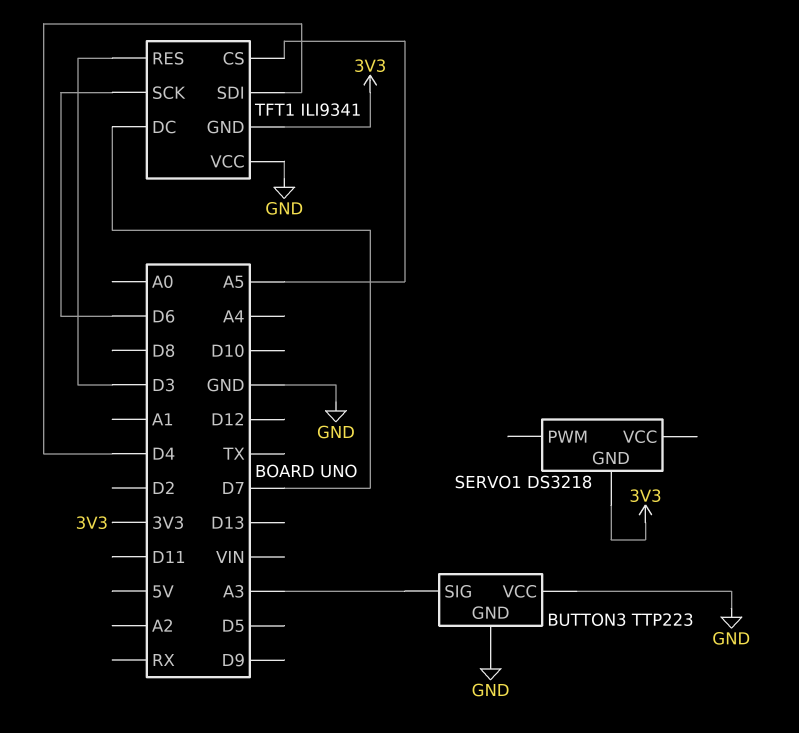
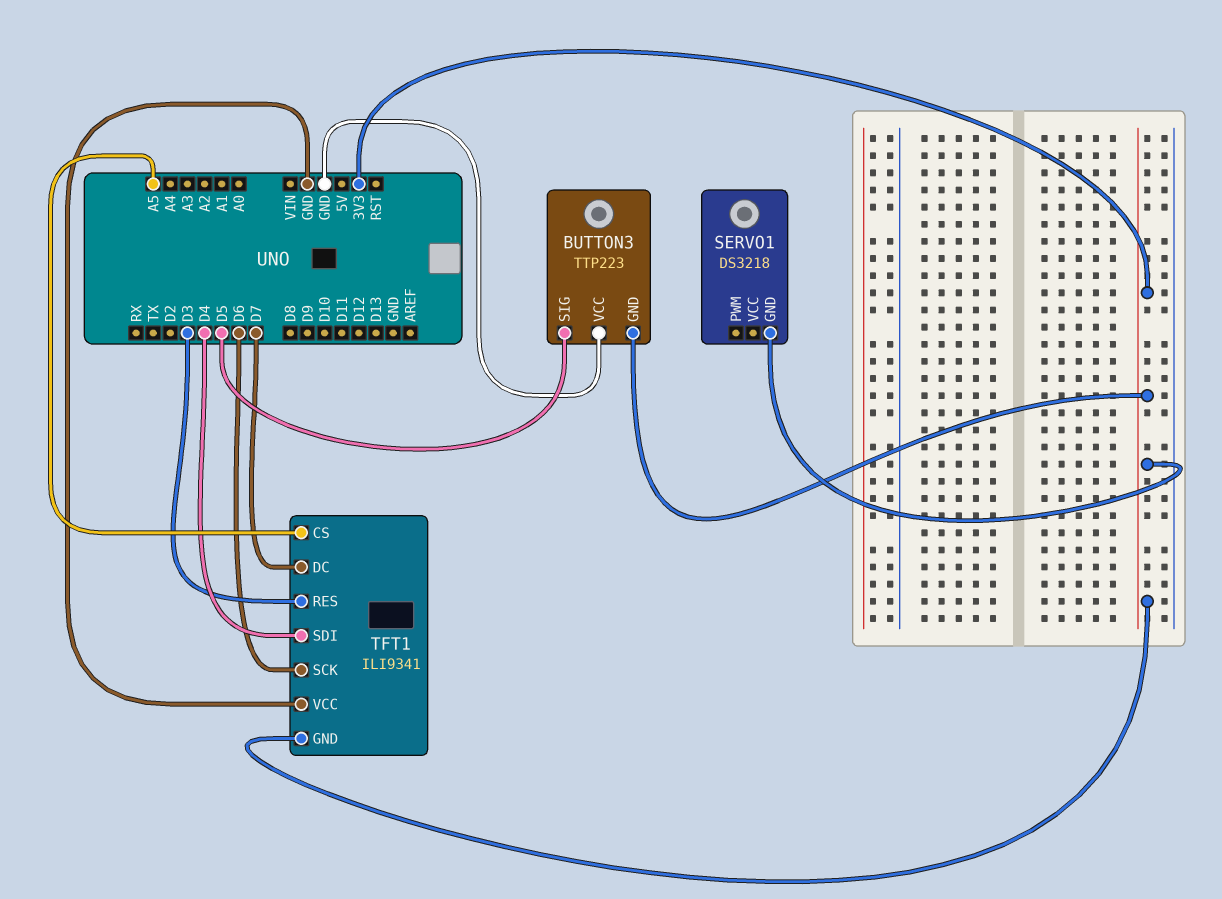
BUTTON3 pin GND: GND -> 3V3
BUTTON3 pin SIG: A3 -> D5

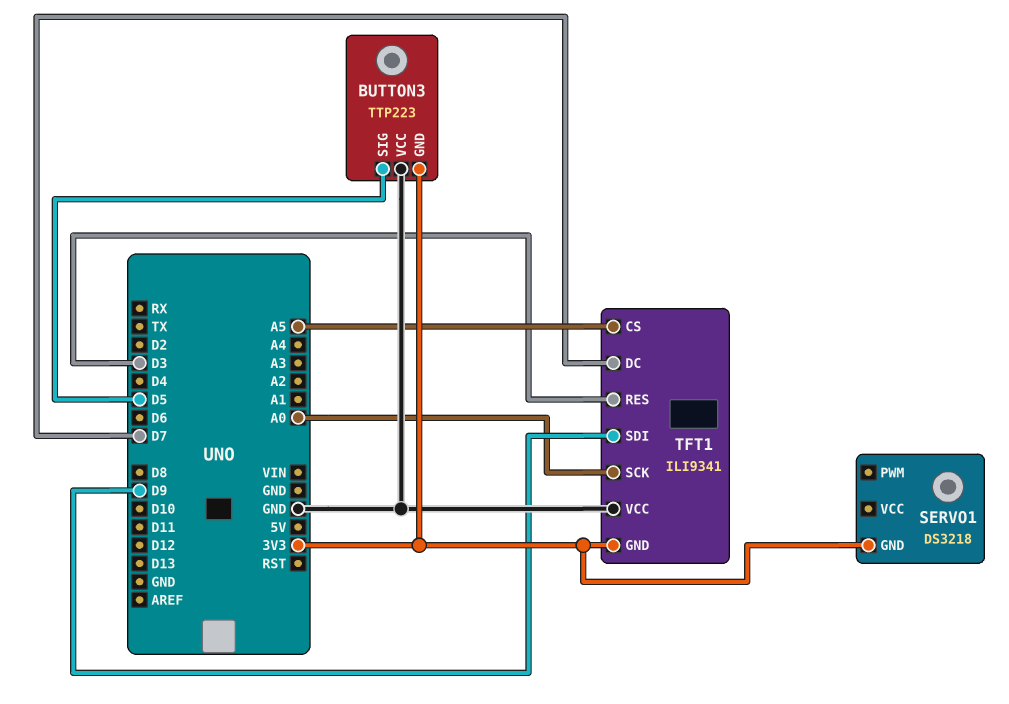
TFT1 pin SCK: D6 -> A0
TFT1 pin SDI: D4 -> D9

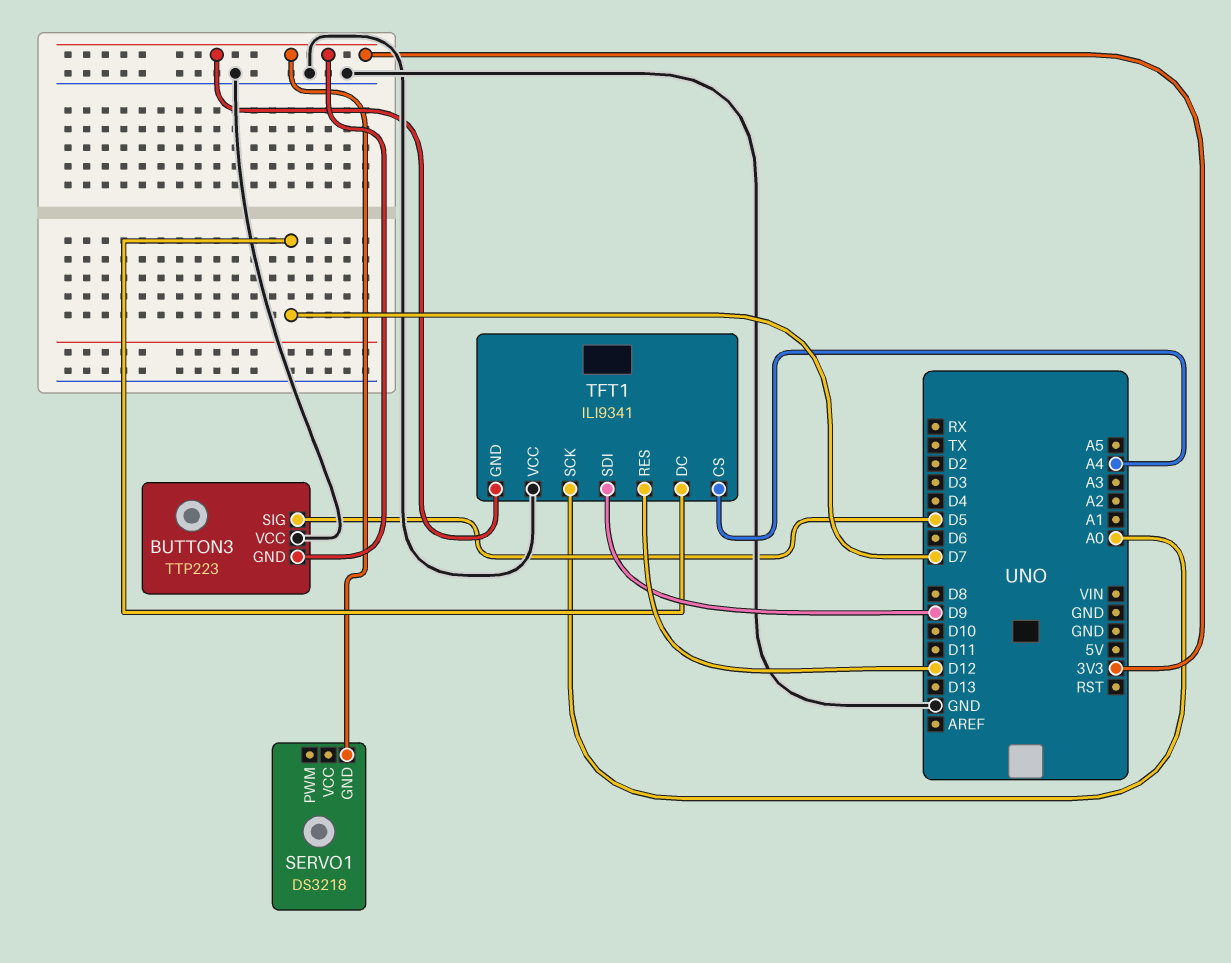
TFT1 pin CS: A5 -> A4
TFT1 pin RES: D3 -> D12

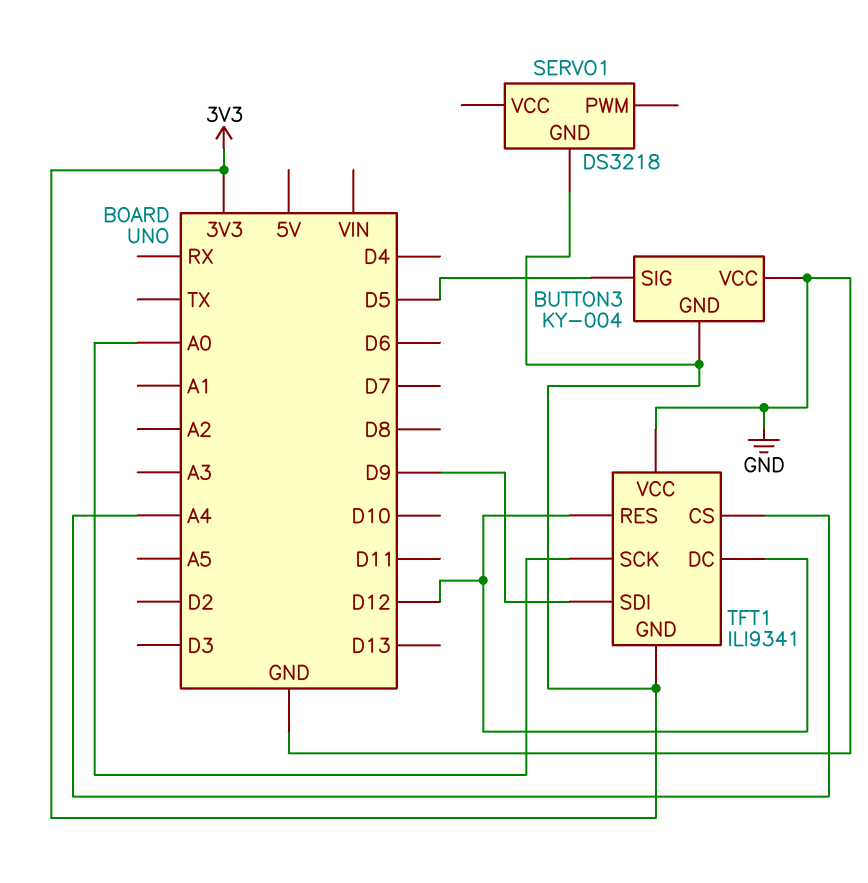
BUTTON3: TTP223 -> KY-004
TFT1 pin DC: D7 -> D12

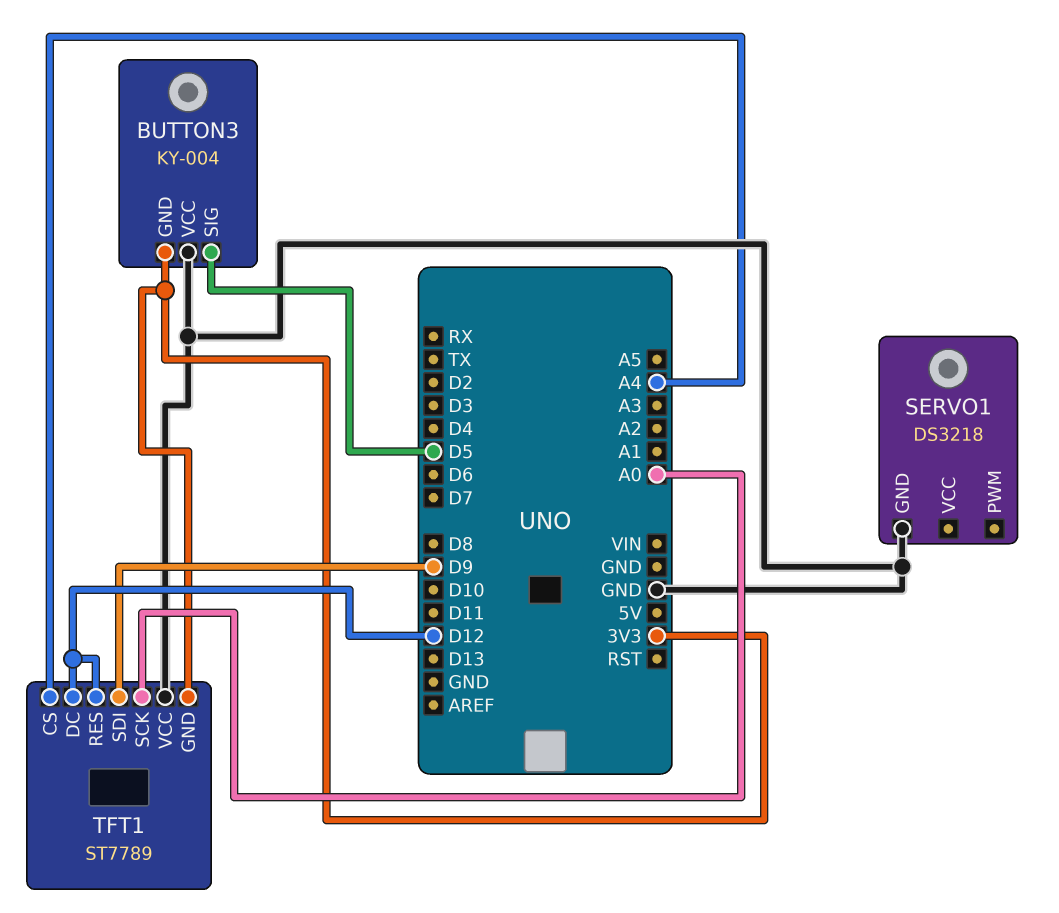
SERVO1 pin GND: 3V3 -> GND
TFT1: ILI9341 -> ST7789

